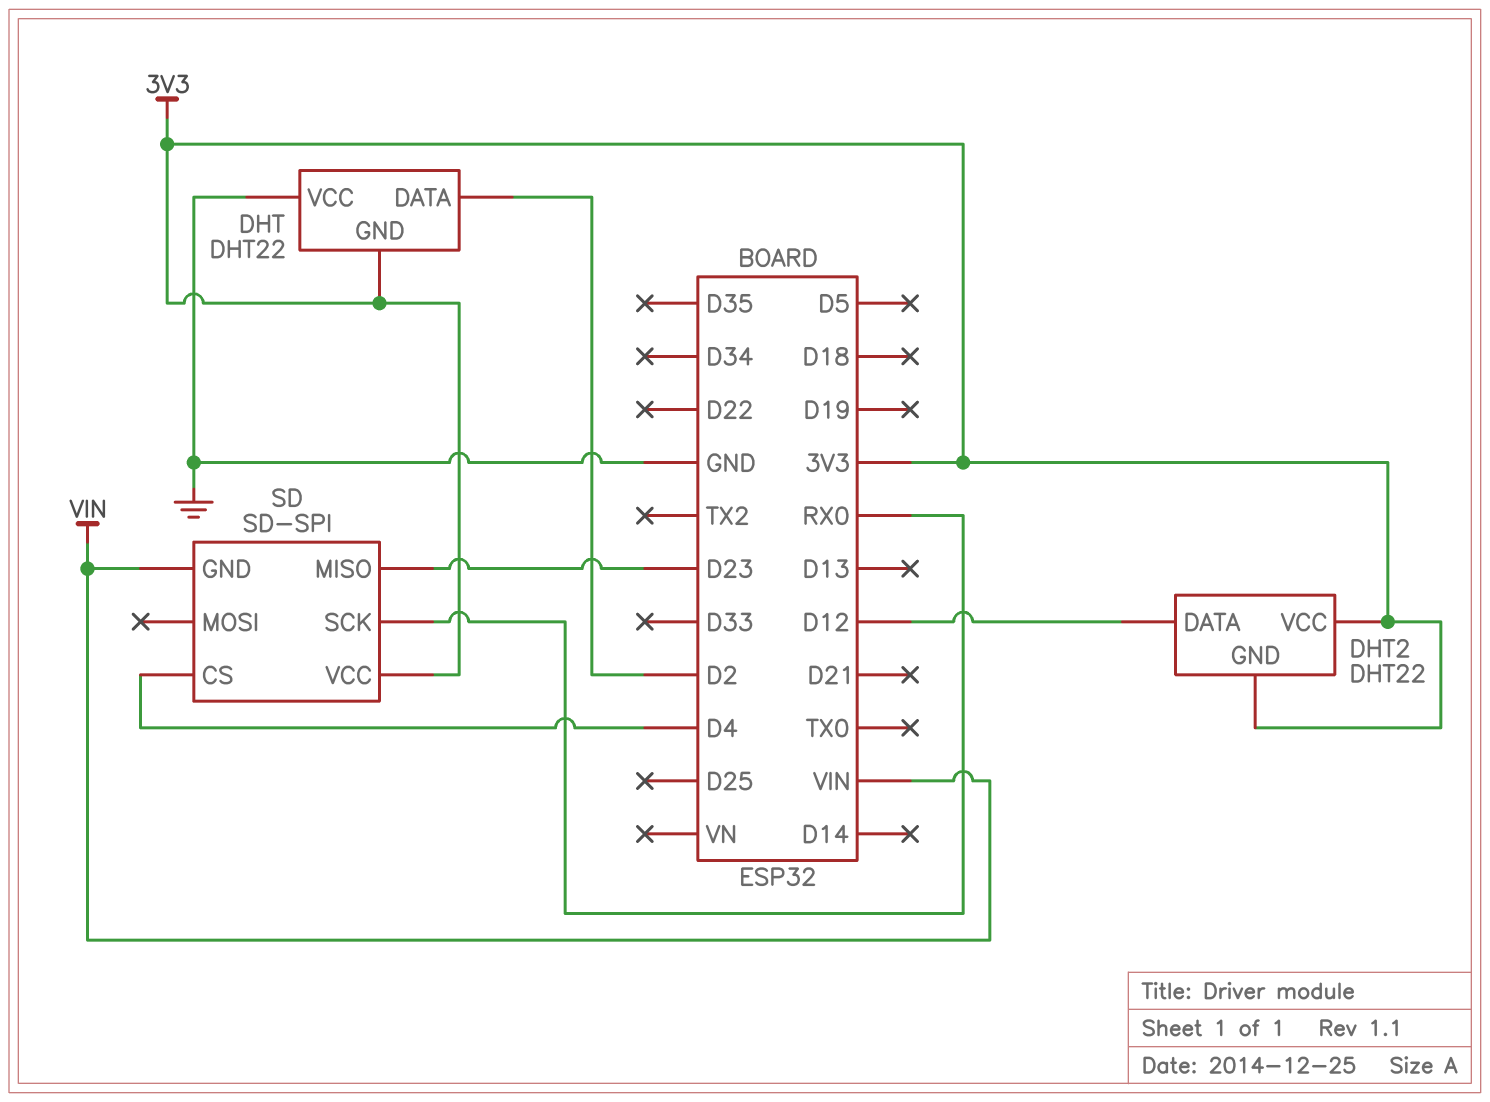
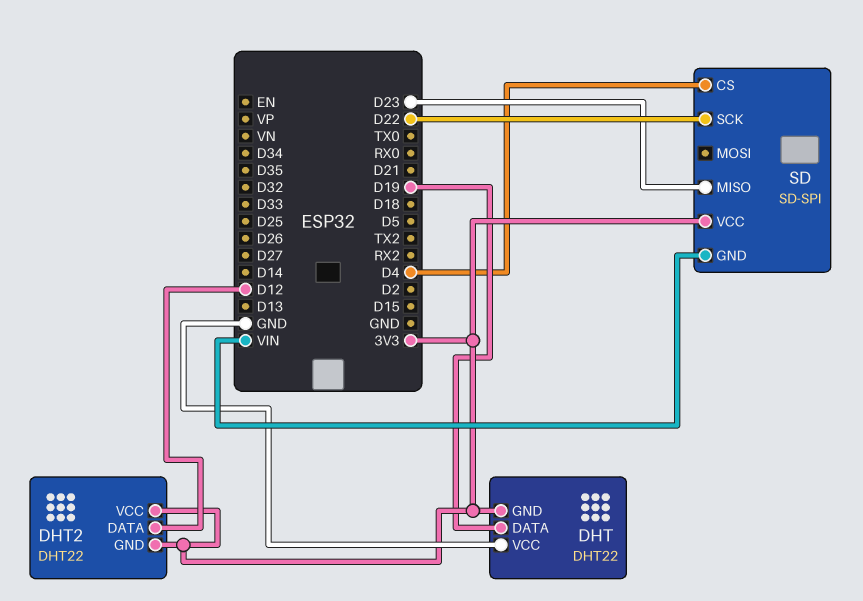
DHT pin DATA: D2 -> D19
SD pin SCK: RX0 -> D22

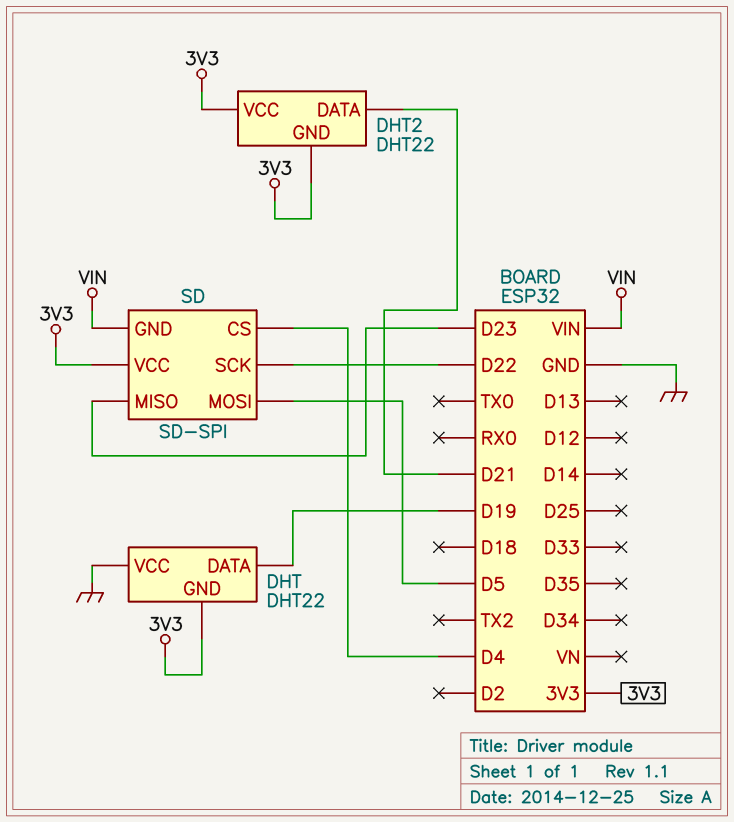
DHT2 pin DATA: D12 -> D21
SD pin MOSI: none -> D5

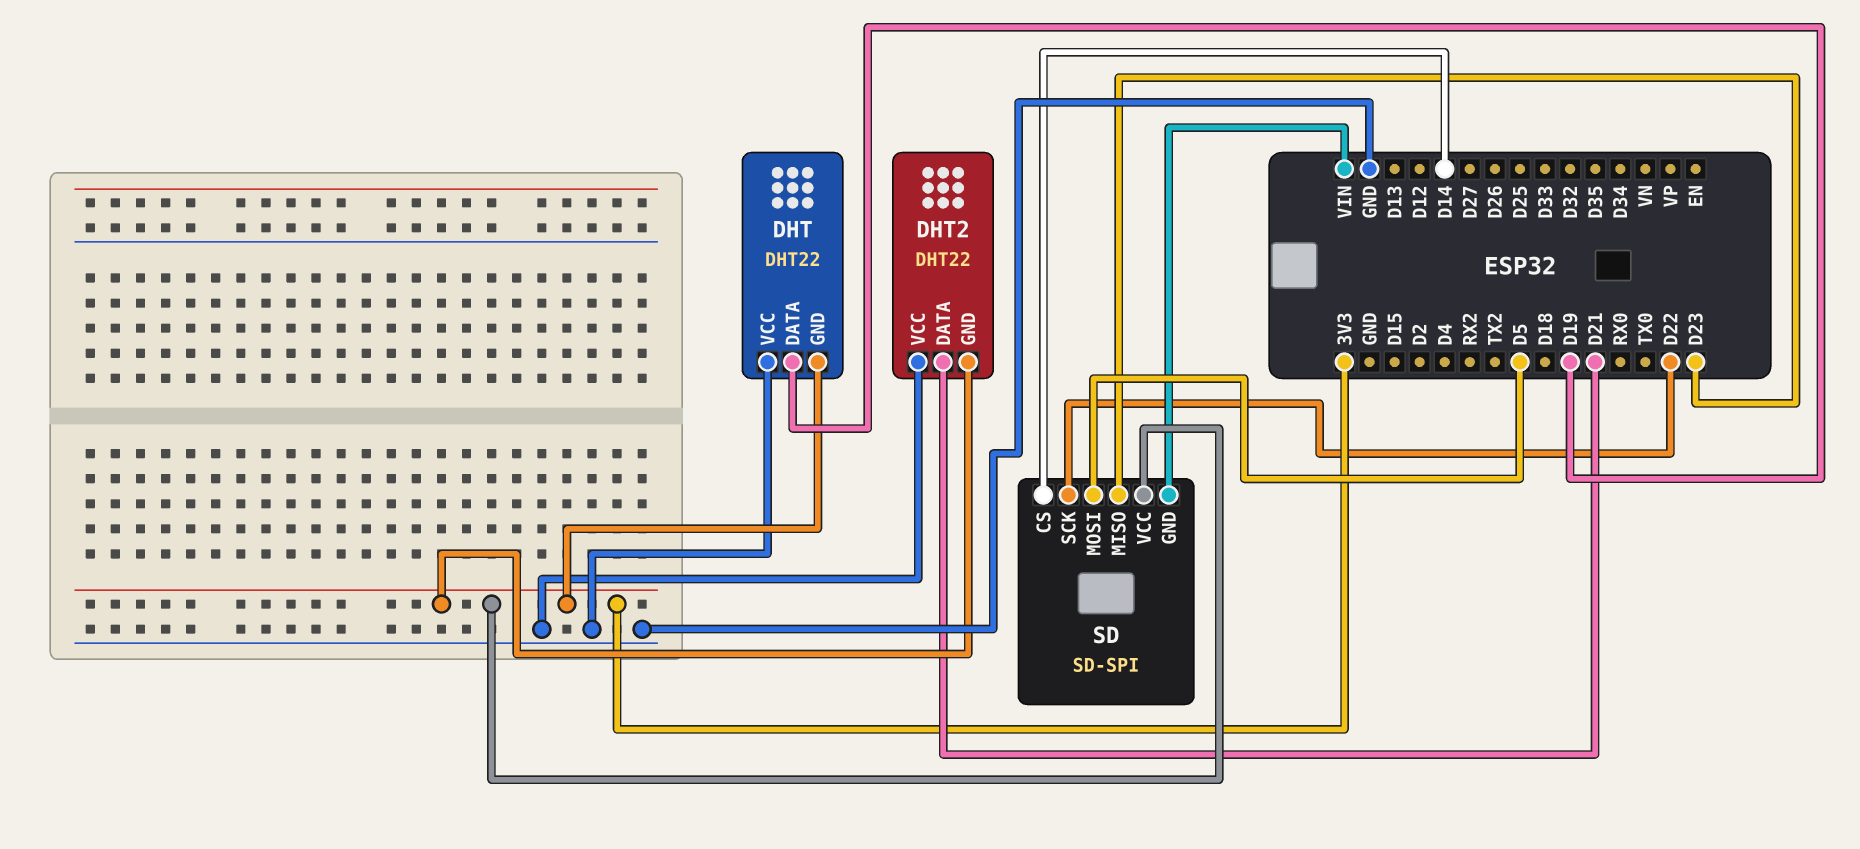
DHT2 pin VCC: 3V3 -> GND
SD pin CS: D4 -> D14

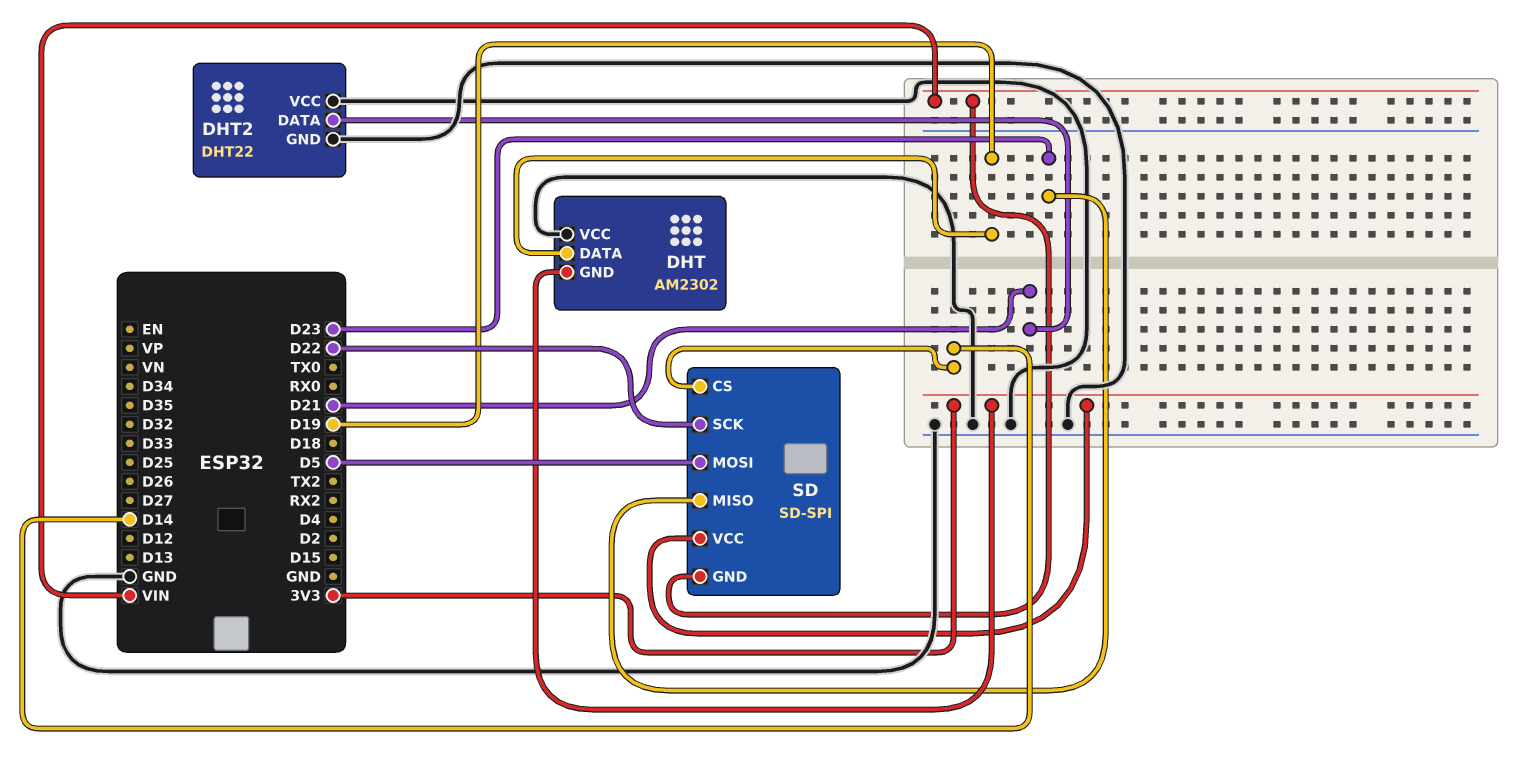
DHT: DHT22 -> AM2302
DHT2 pin GND: 3V3 -> GND

